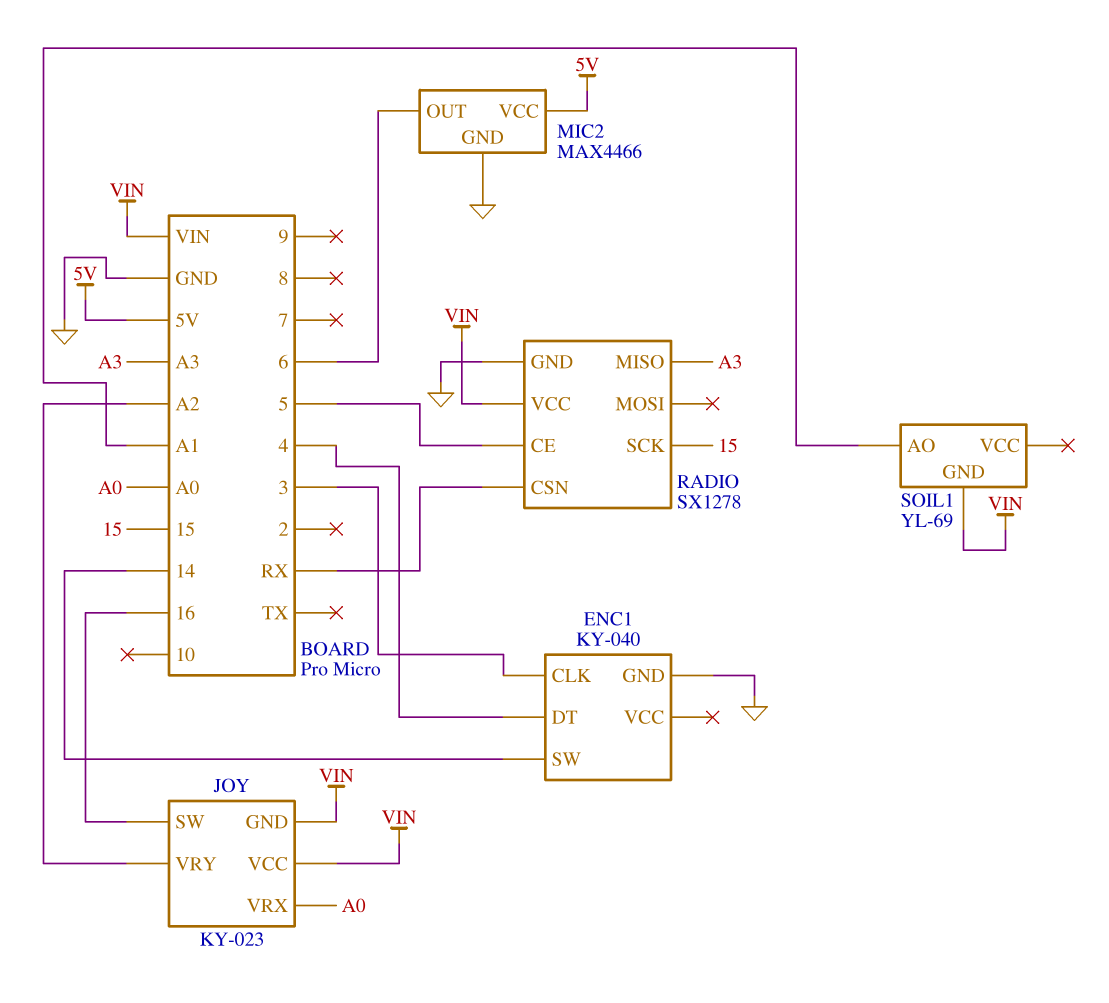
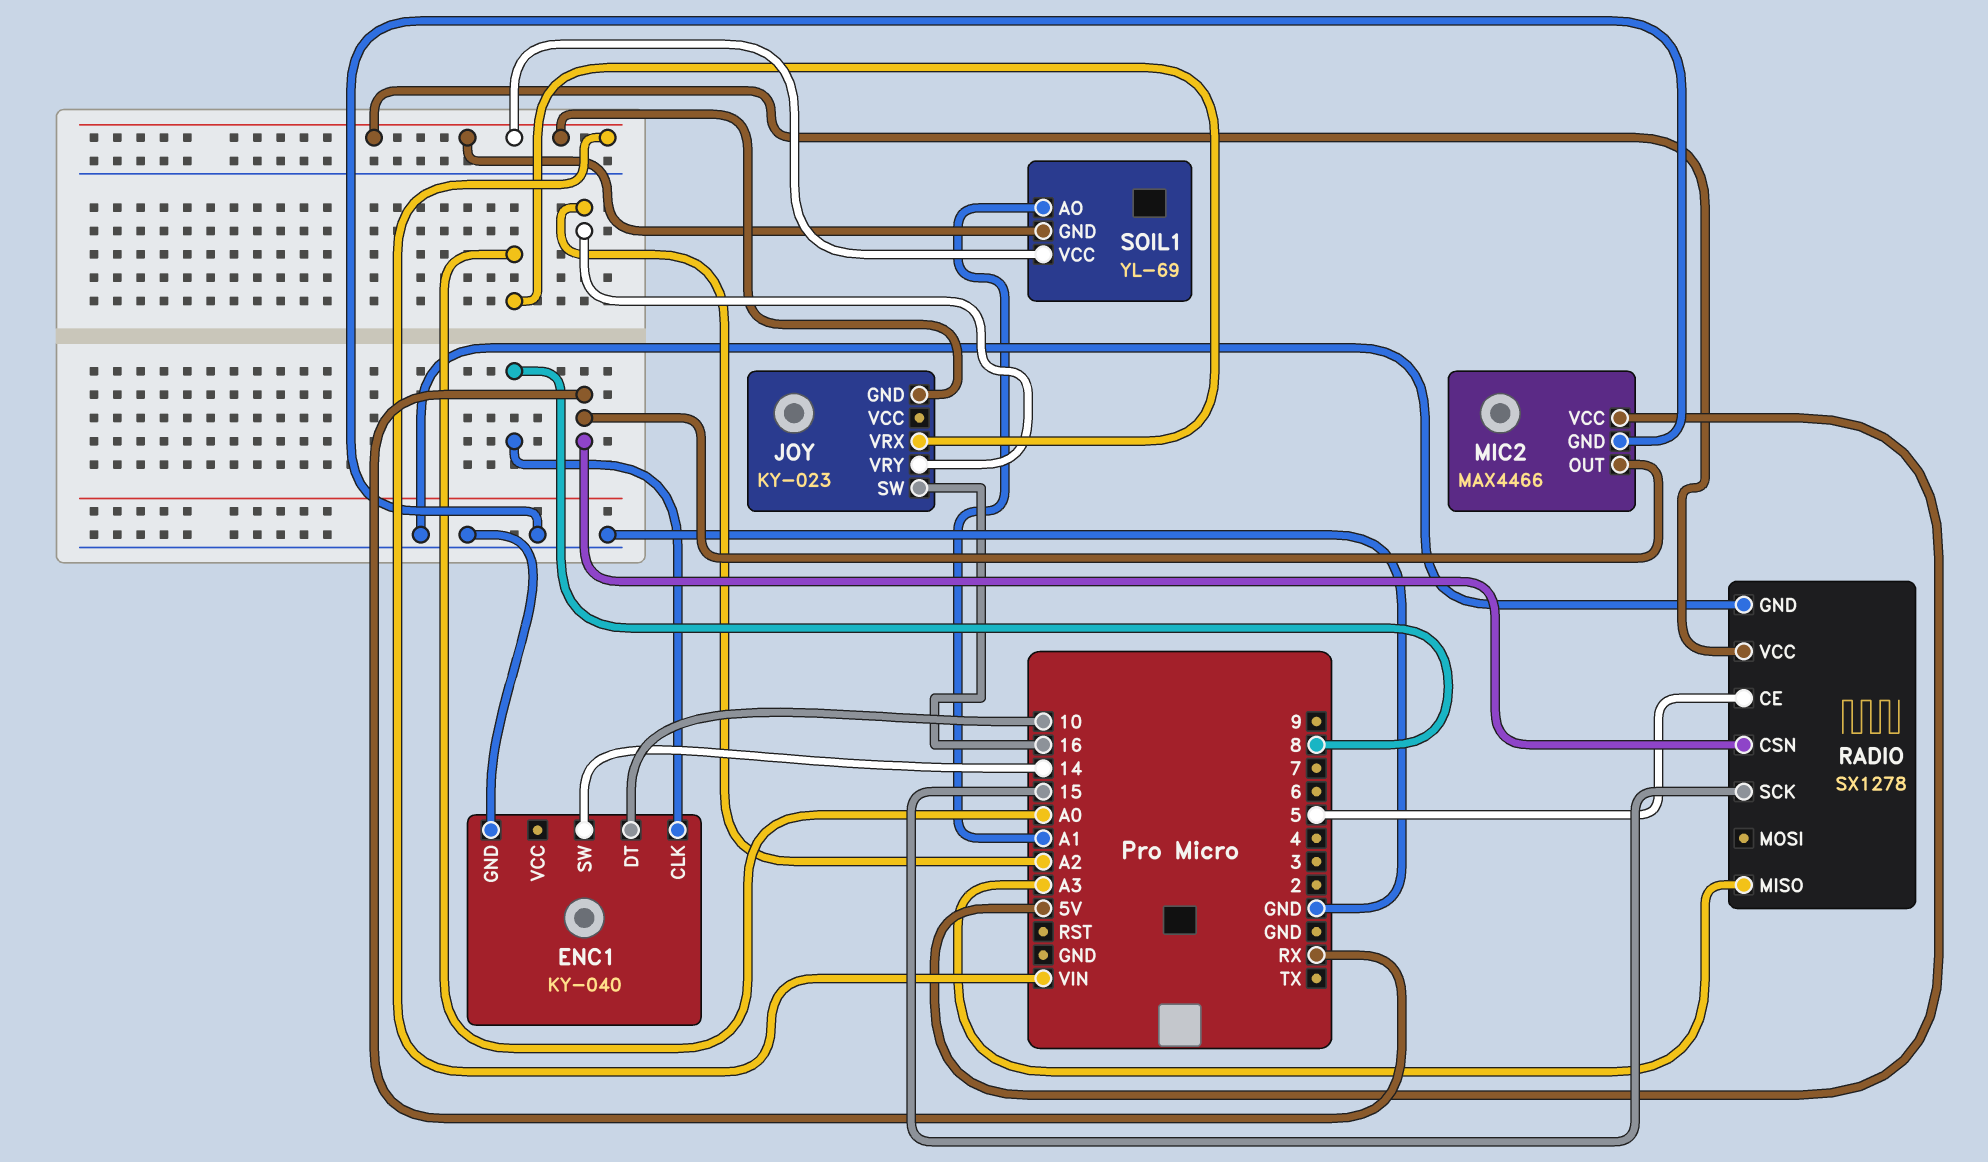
ENC1 pin CLK: 3 -> 8
ENC1 pin DT: 4 -> 10
JOY pin VCC: VIN -> none
MIC2 pin OUT: 6 -> RX
SOIL1 pin VCC: none -> VIN

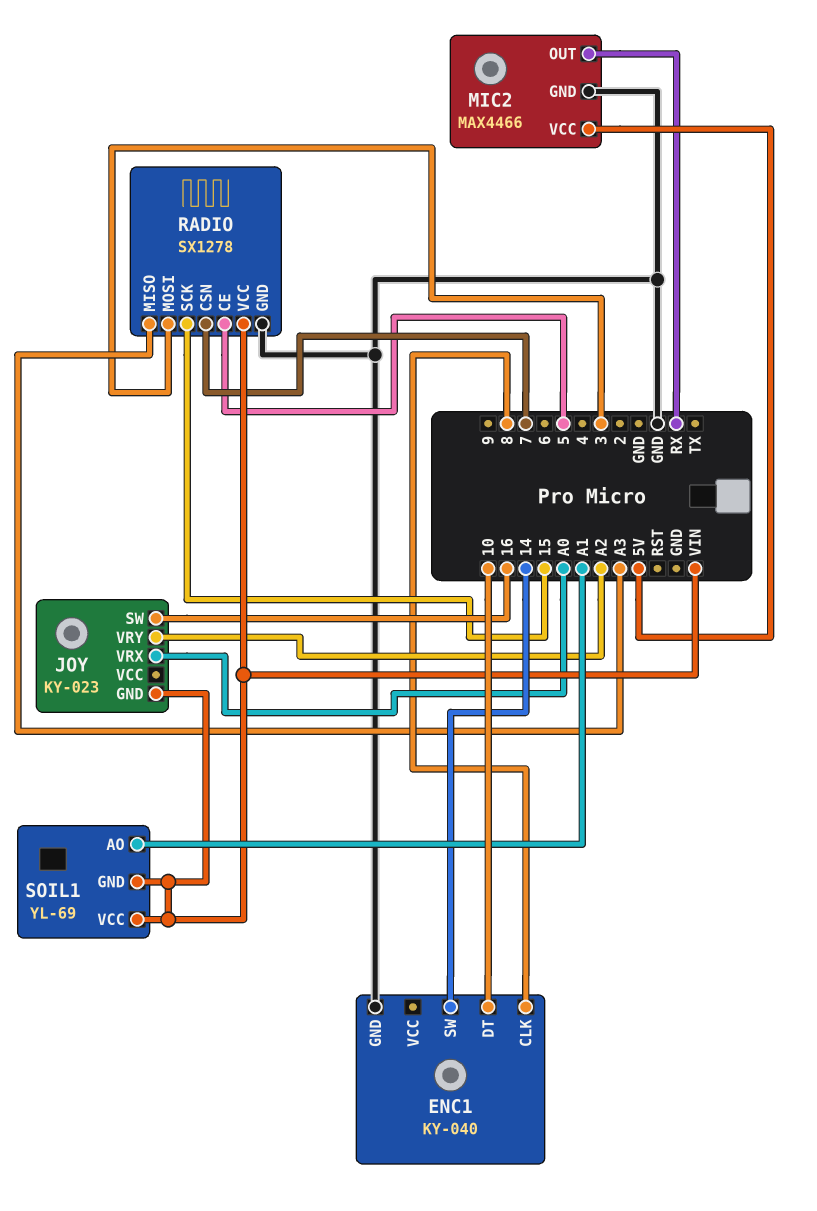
RADIO pin CSN: RX -> 7
RADIO pin MOSI: none -> 3

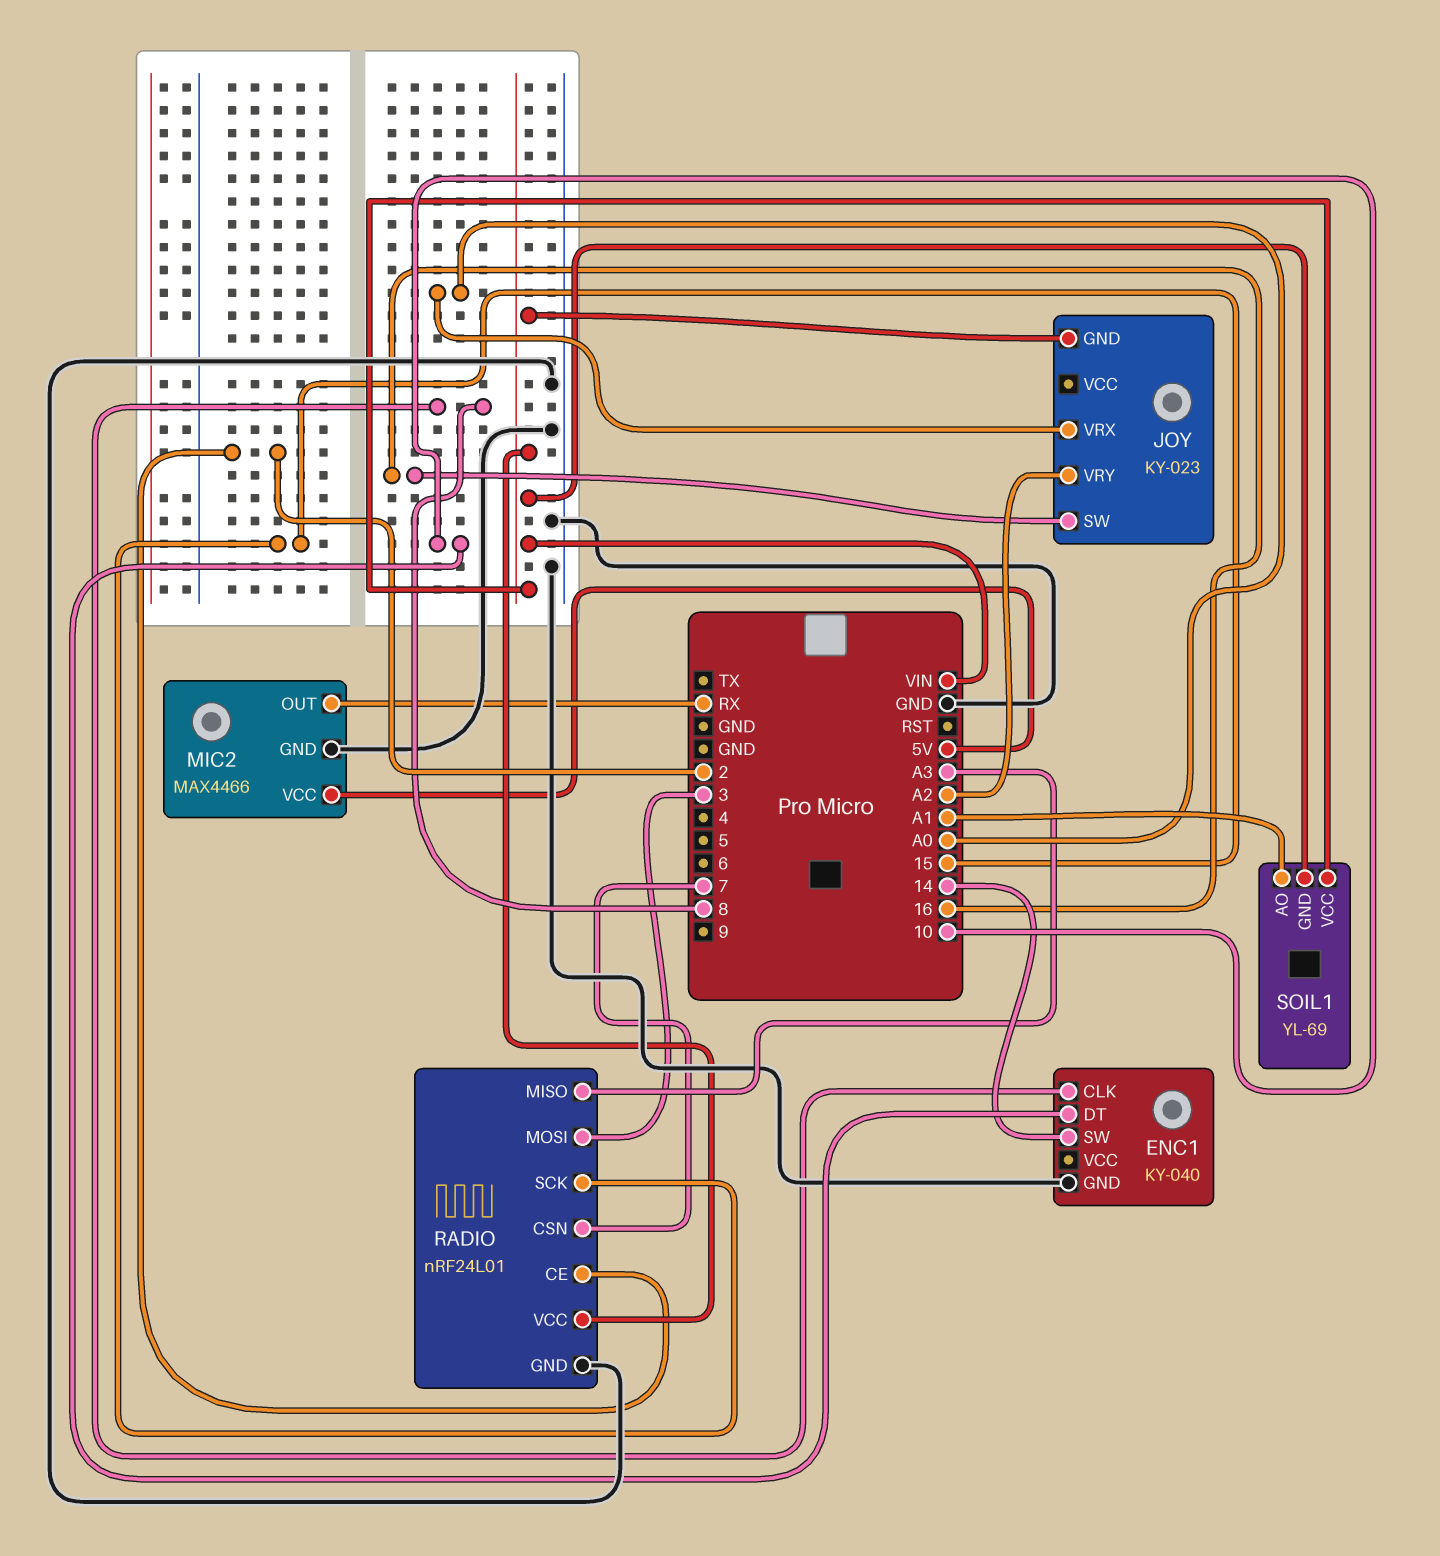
RADIO: SX1278 -> nRF24L01
RADIO pin CE: 5 -> 2

